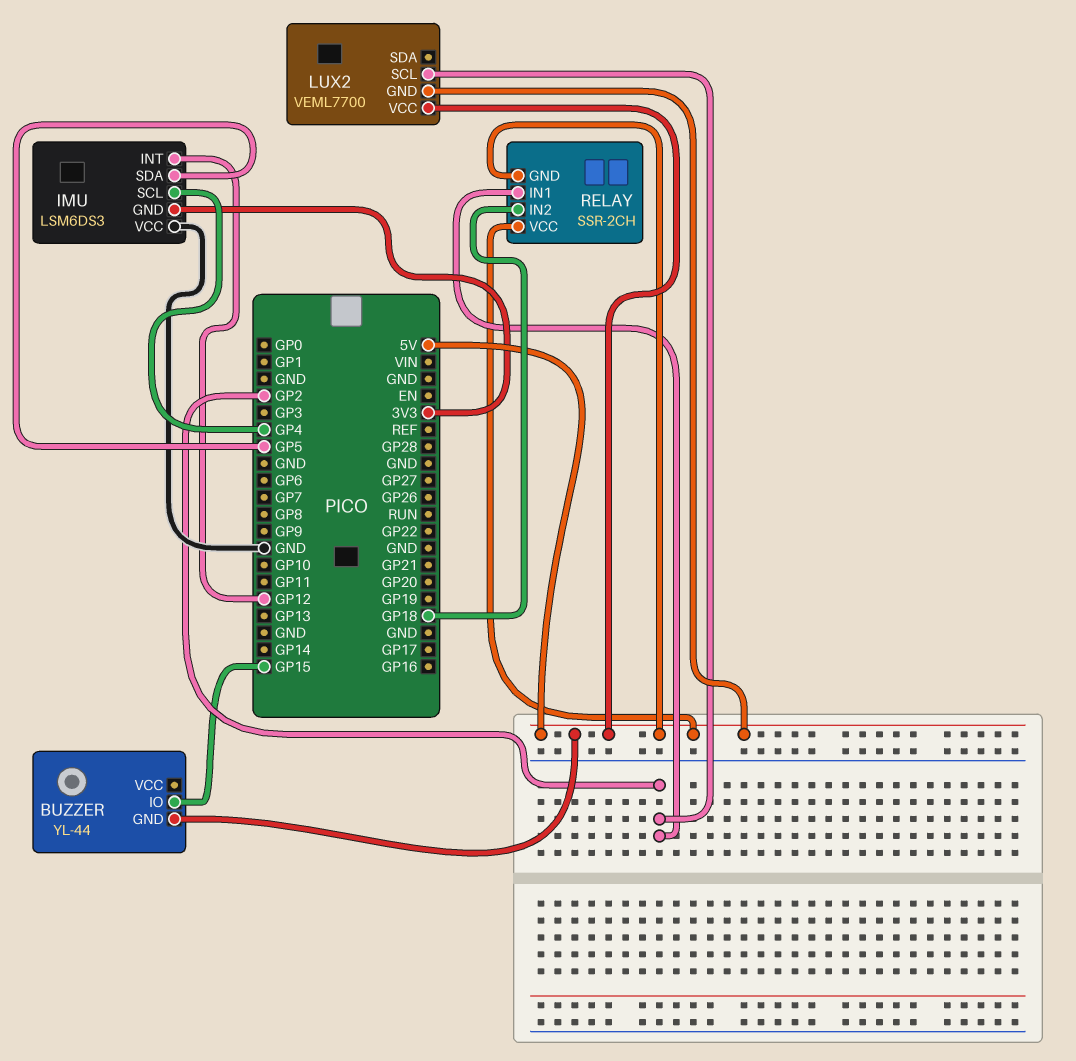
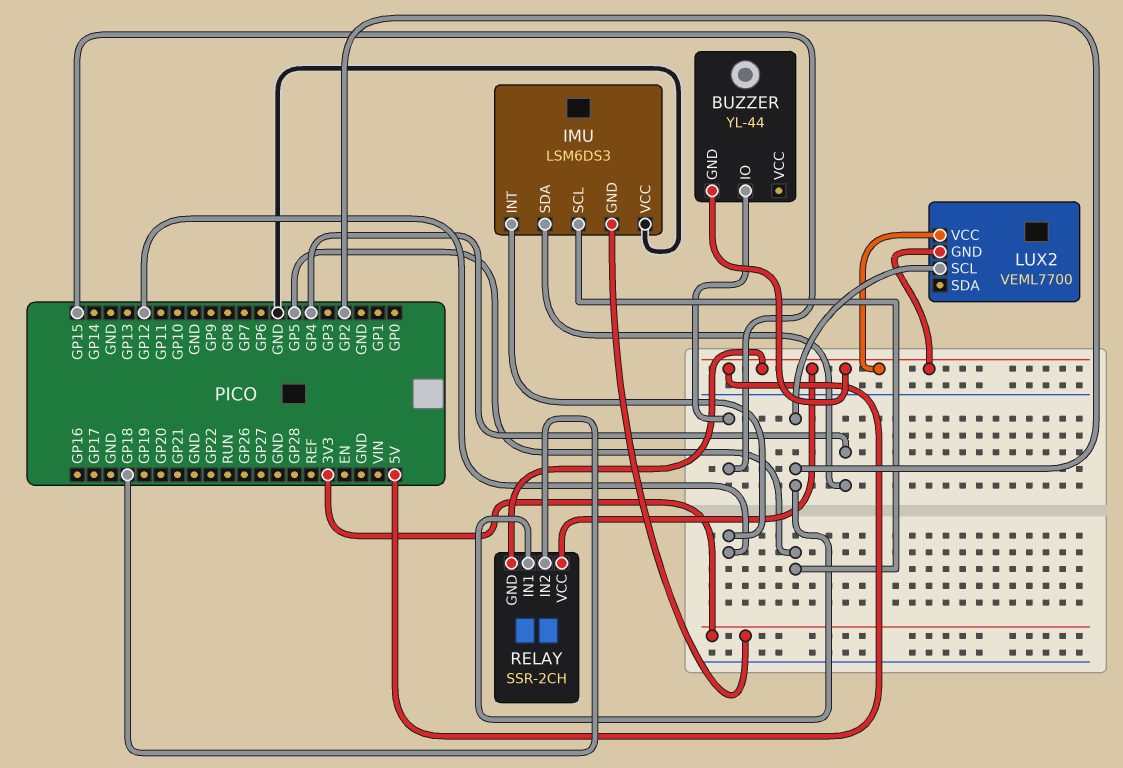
IMU pin SCL: GP4 -> GP5
IMU pin SDA: GP5 -> GP4

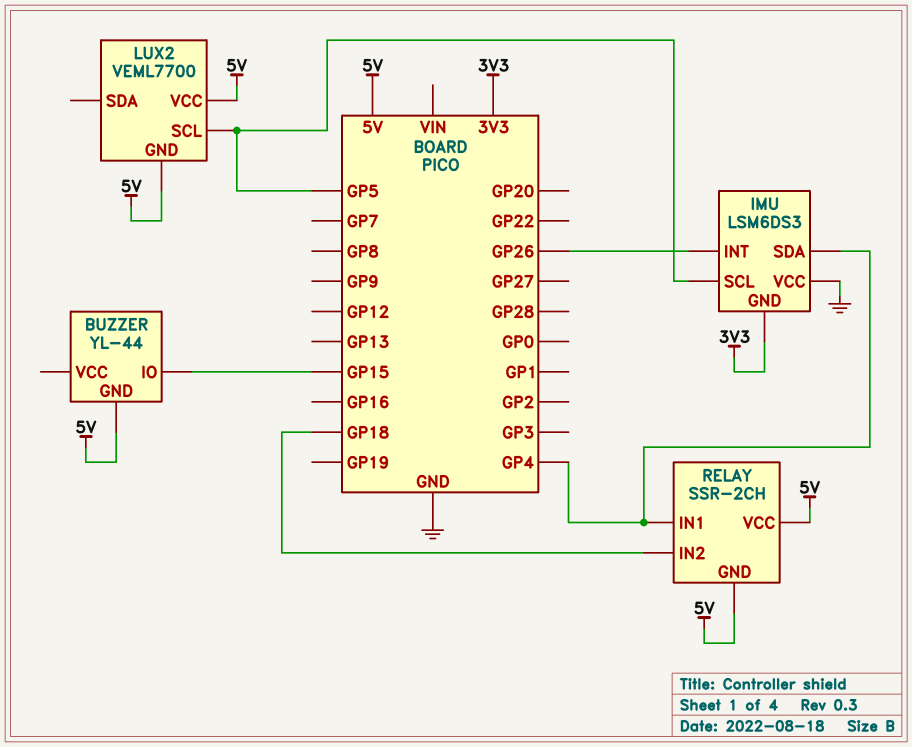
IMU pin INT: GP12 -> GP26
LUX2 pin SCL: GP2 -> GP5
RELAY pin IN1: GP2 -> GP4

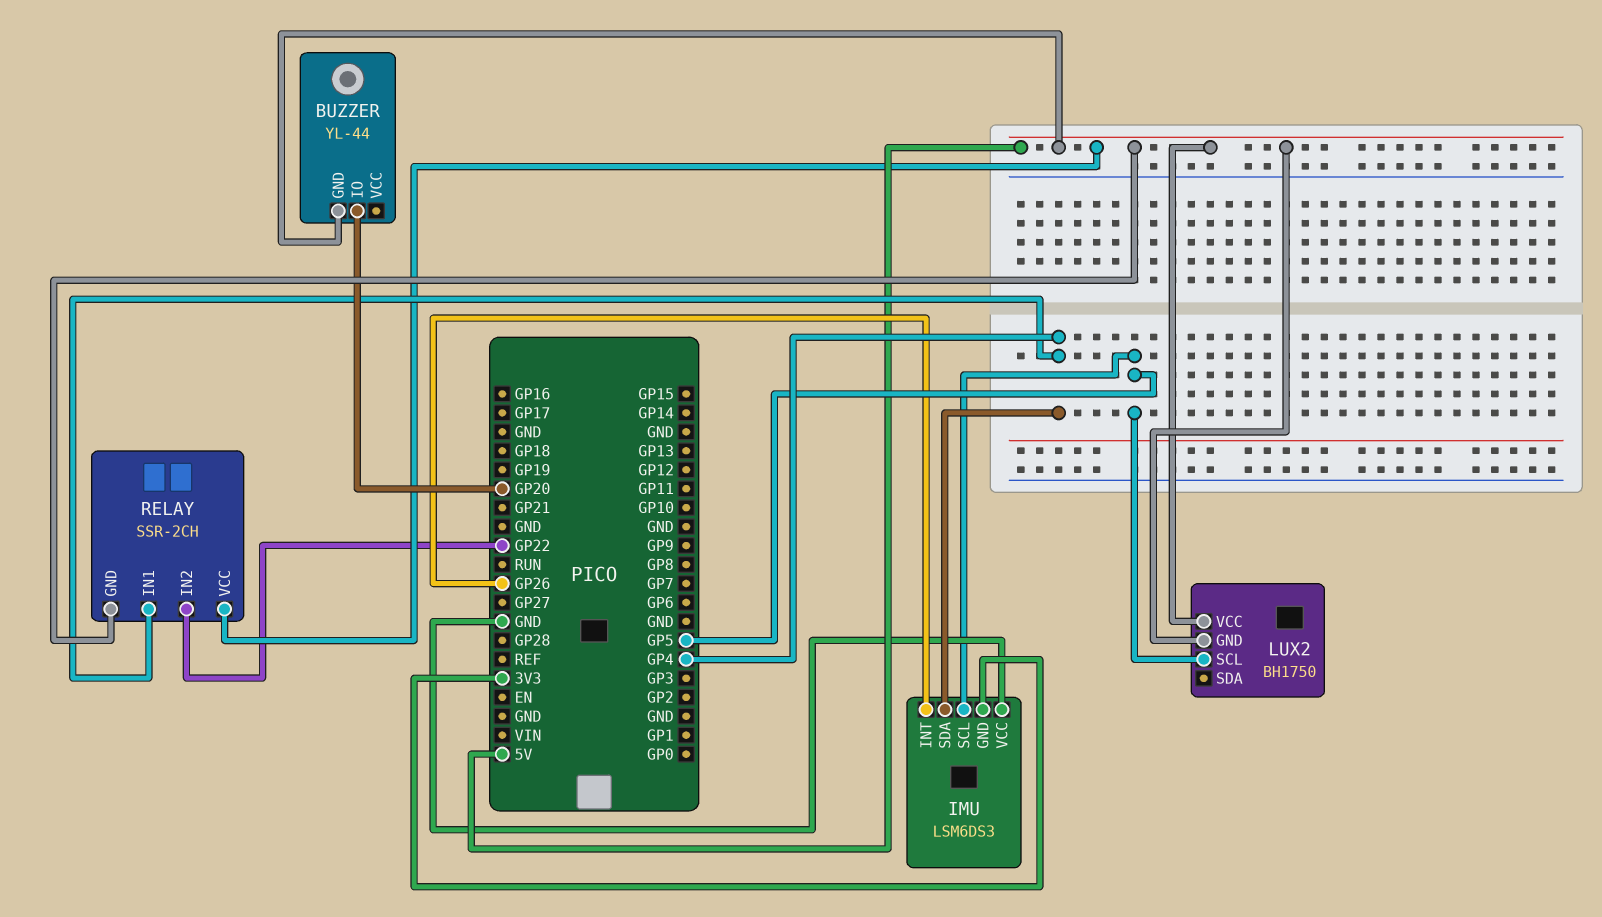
BUZZER pin IO: GP15 -> GP20
LUX2: VEML7700 -> BH1750
RELAY pin IN2: GP18 -> GP22

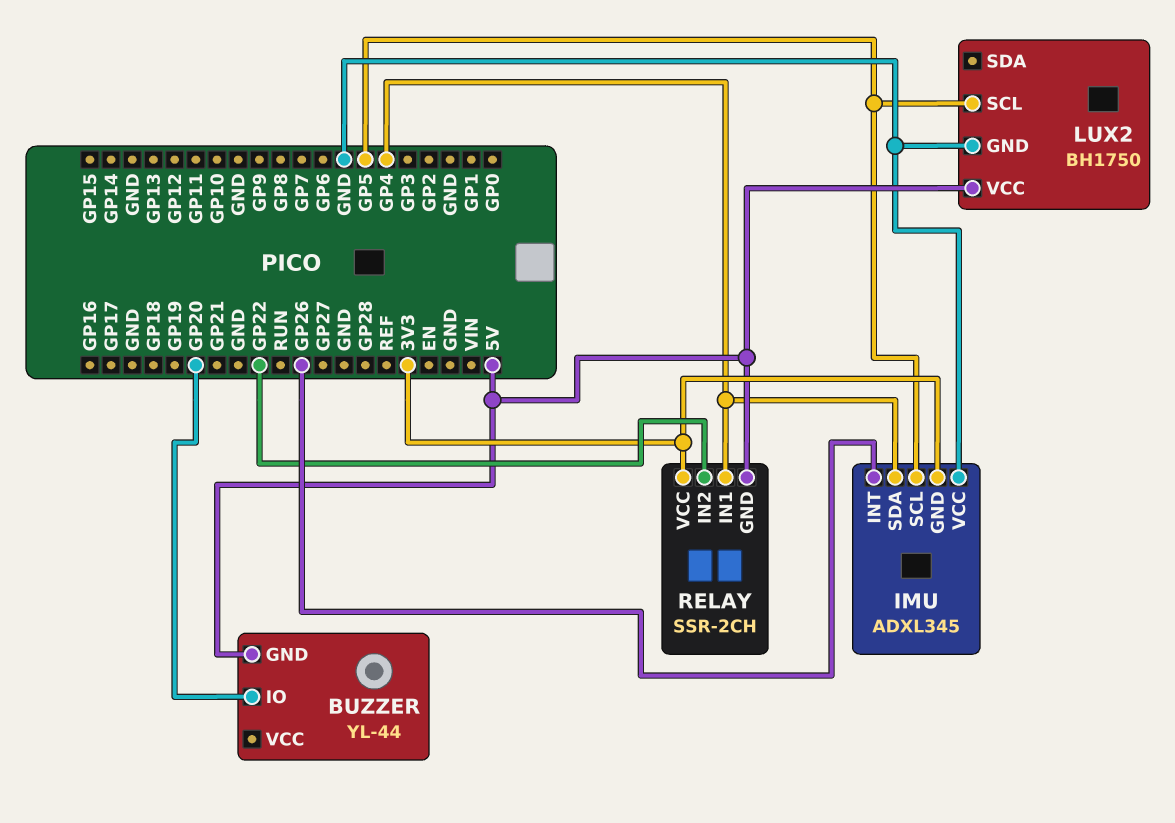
IMU: LSM6DS3 -> ADXL345
LUX2 pin GND: 5V -> GND
RELAY pin VCC: 5V -> 3V3

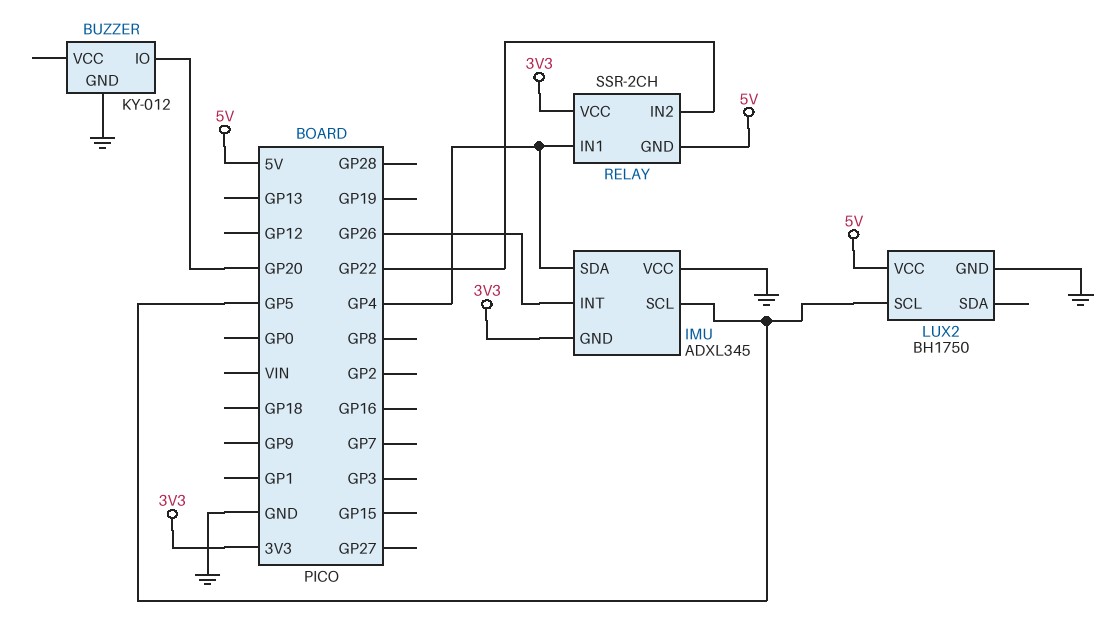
BUZZER: YL-44 -> KY-012
BUZZER pin GND: 5V -> GND

